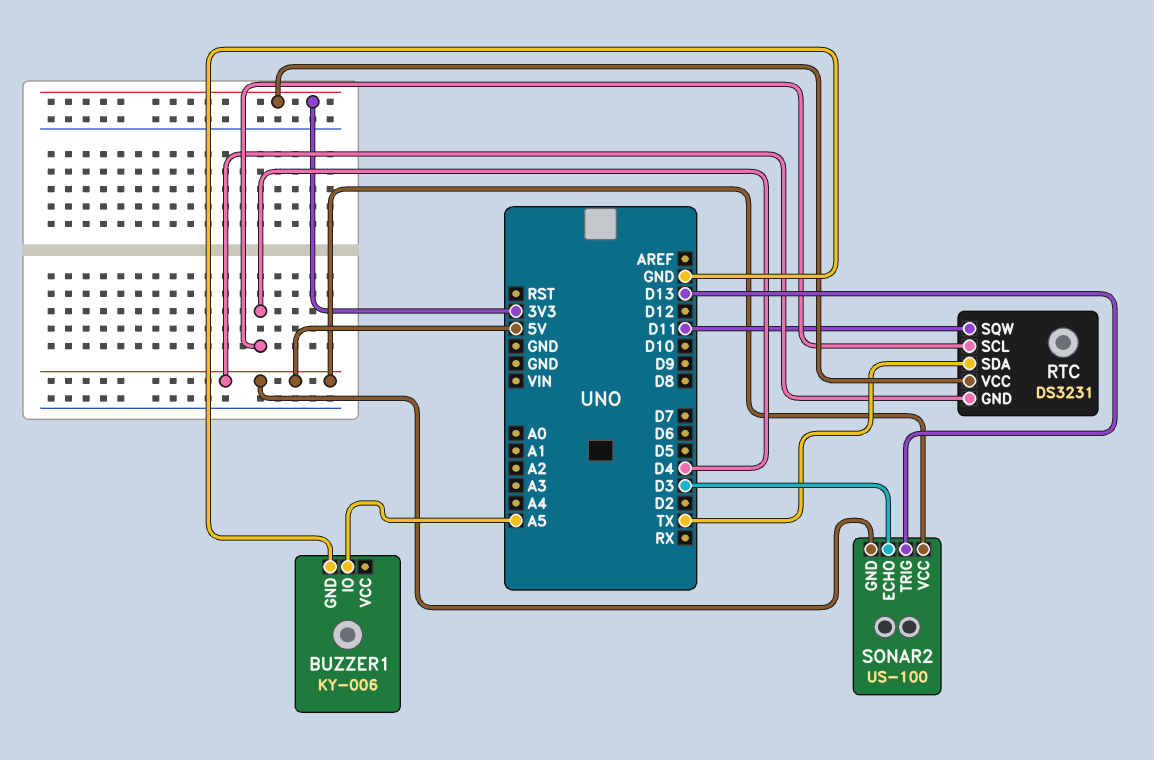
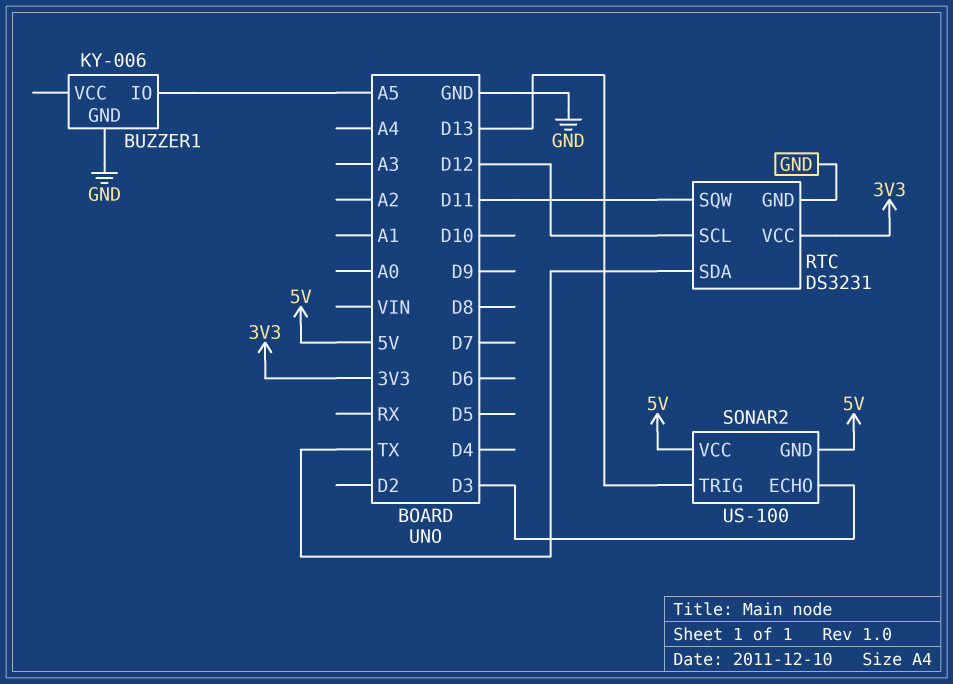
RTC pin GND: 5V -> GND
RTC pin SCL: D4 -> D12

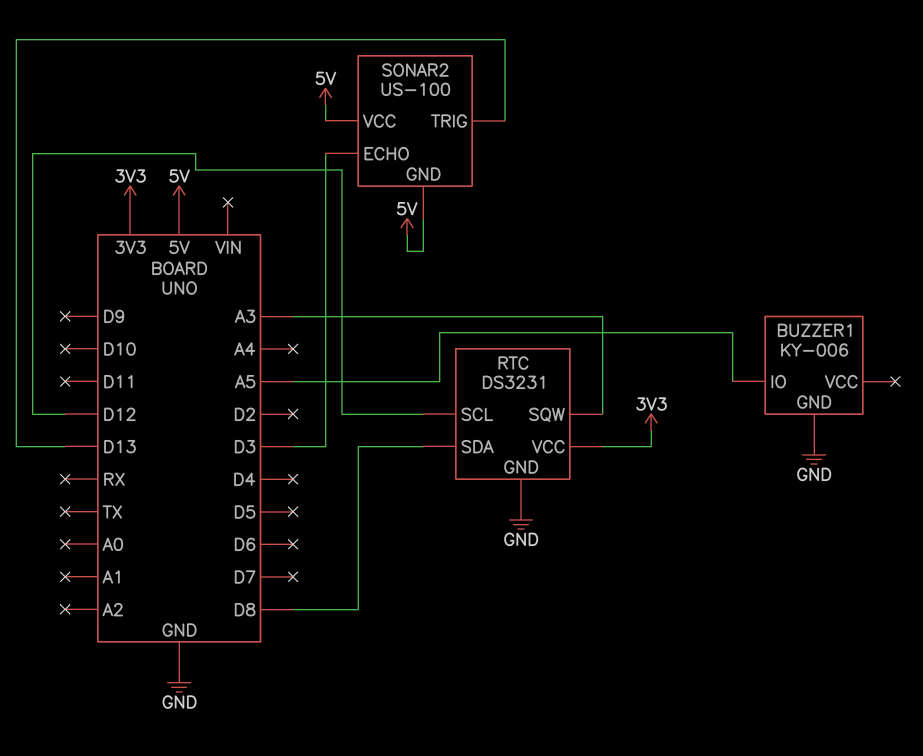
RTC pin SDA: TX -> D8
RTC pin SQW: D11 -> A3

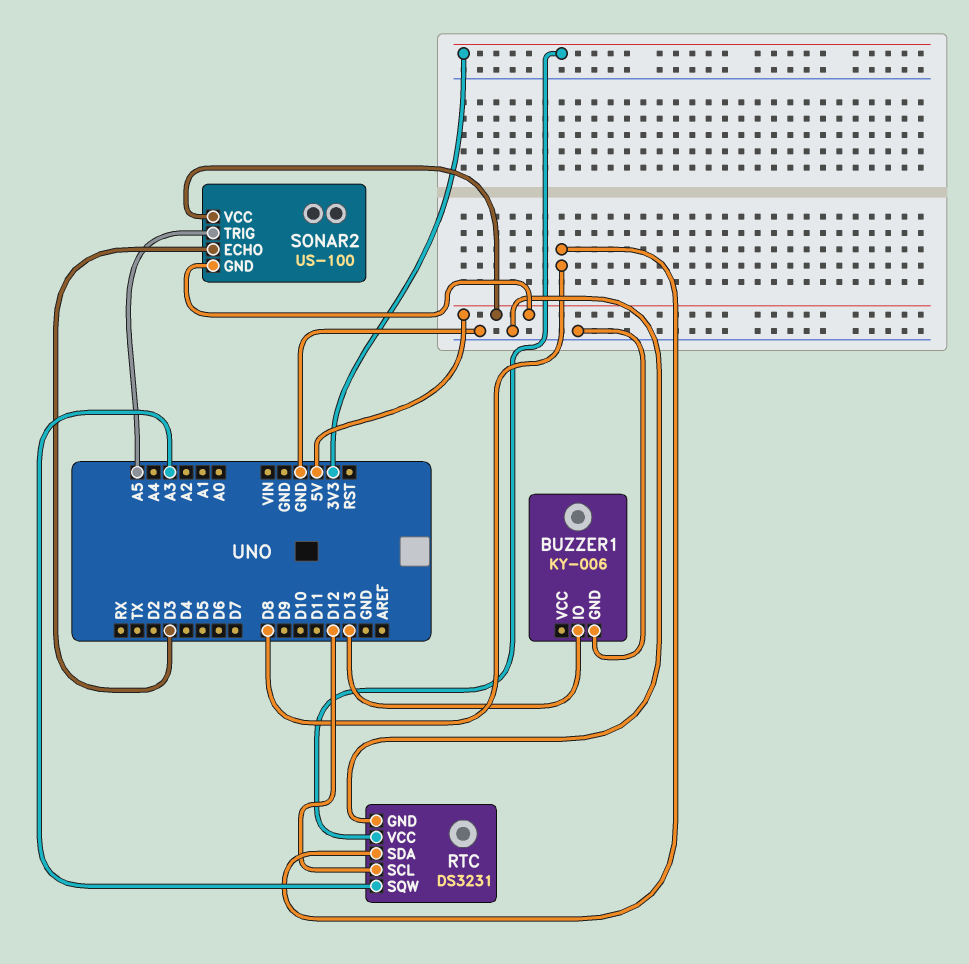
BUZZER1 pin IO: A5 -> D13
SONAR2 pin TRIG: D13 -> A5

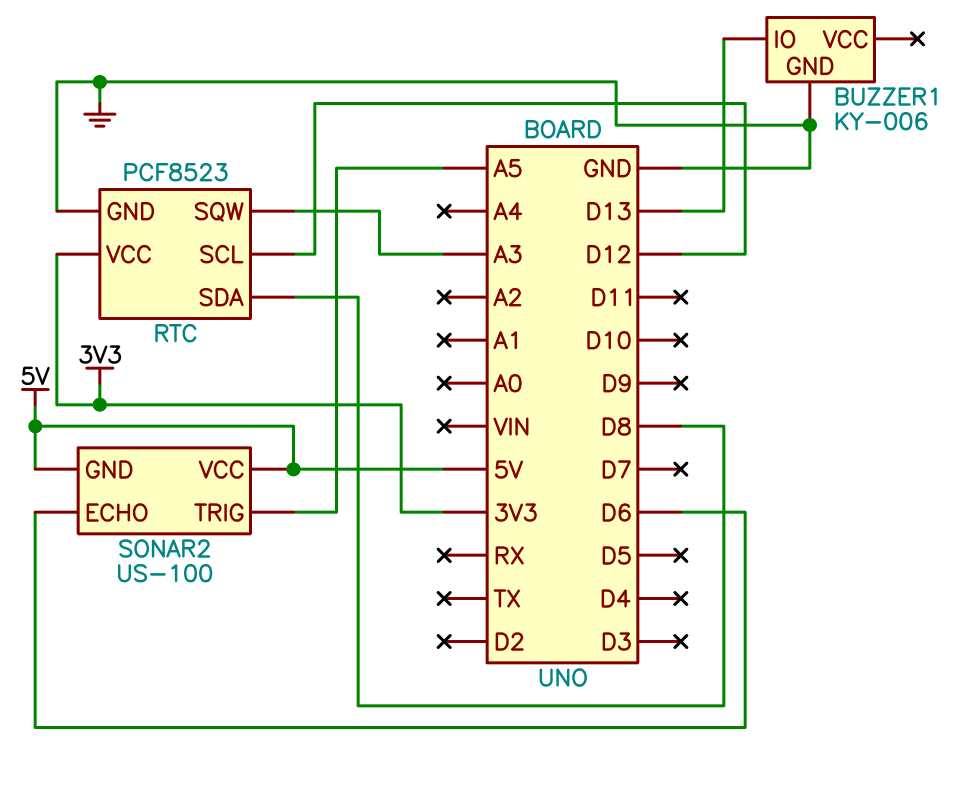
RTC: DS3231 -> PCF8523
SONAR2 pin ECHO: D3 -> D6

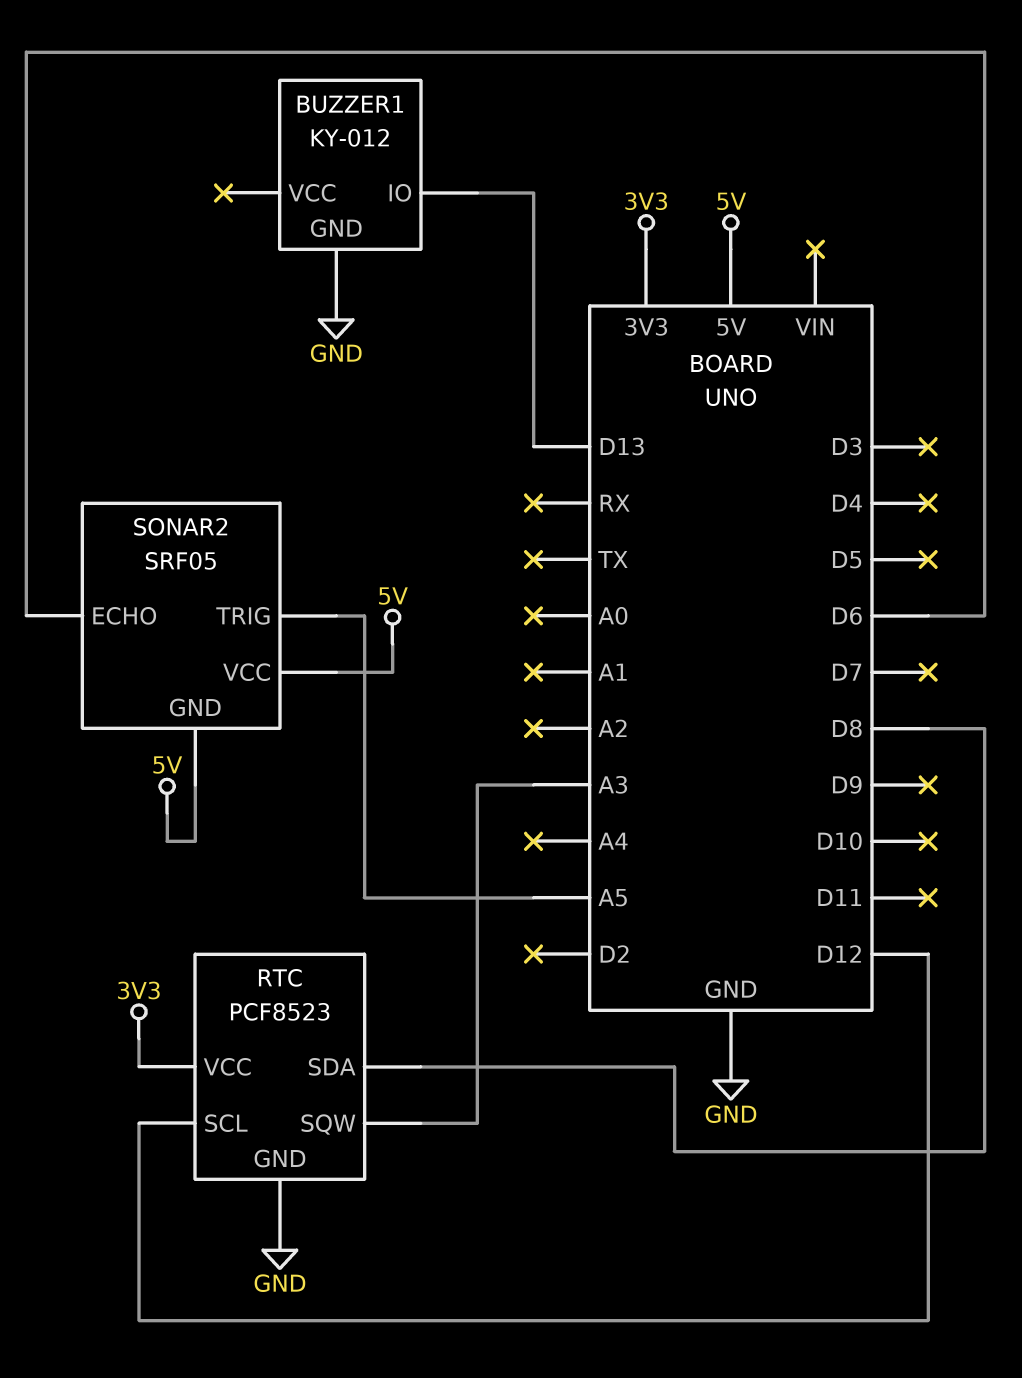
BUZZER1: KY-006 -> KY-012
SONAR2: US-100 -> SRF05

